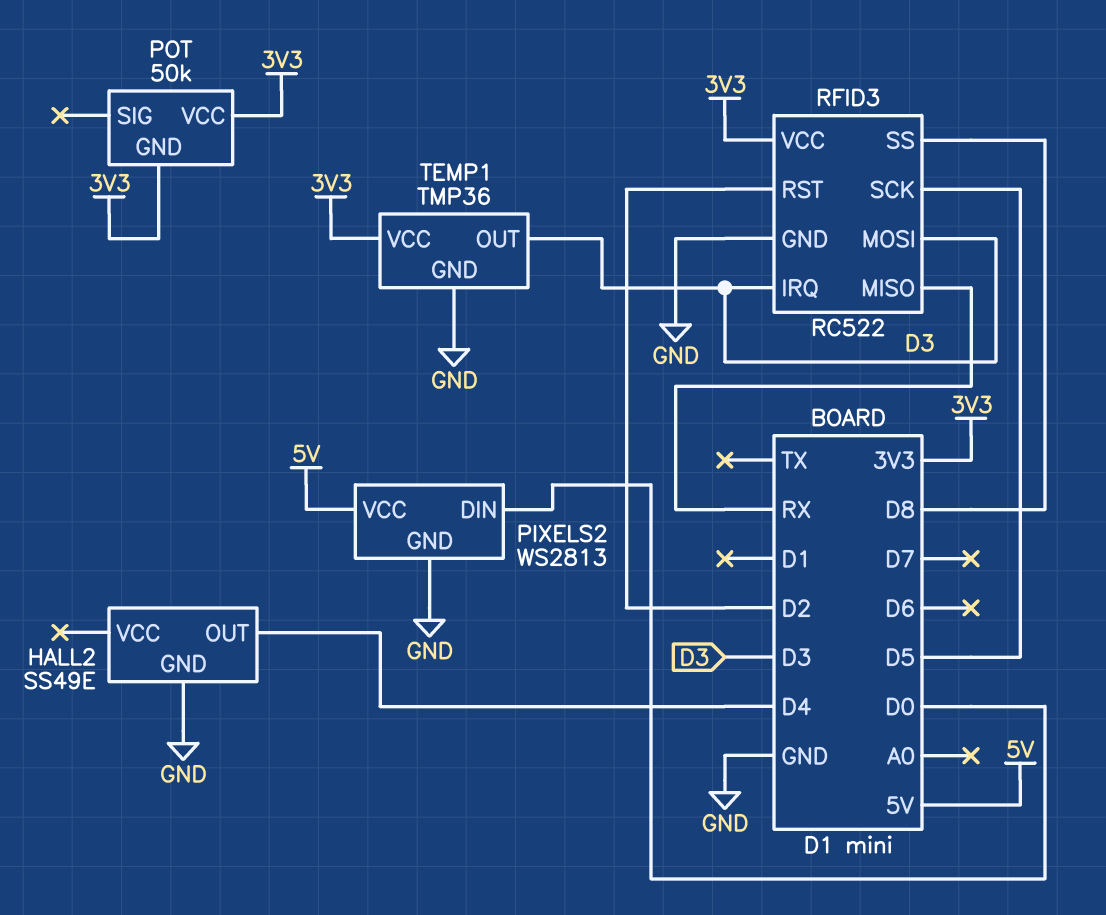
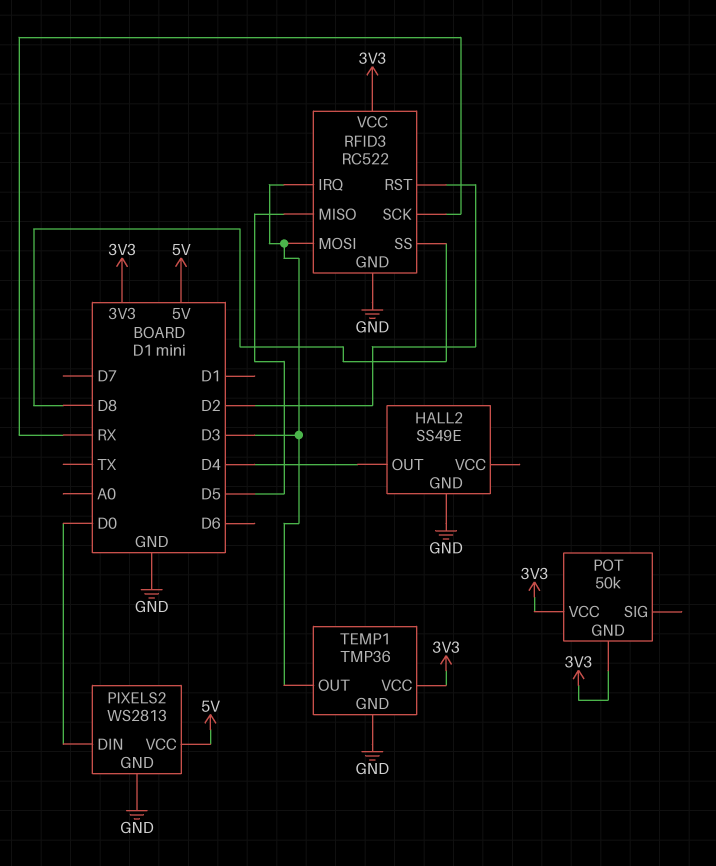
RFID3 pin MISO: RX -> D5
RFID3 pin SCK: D5 -> RX

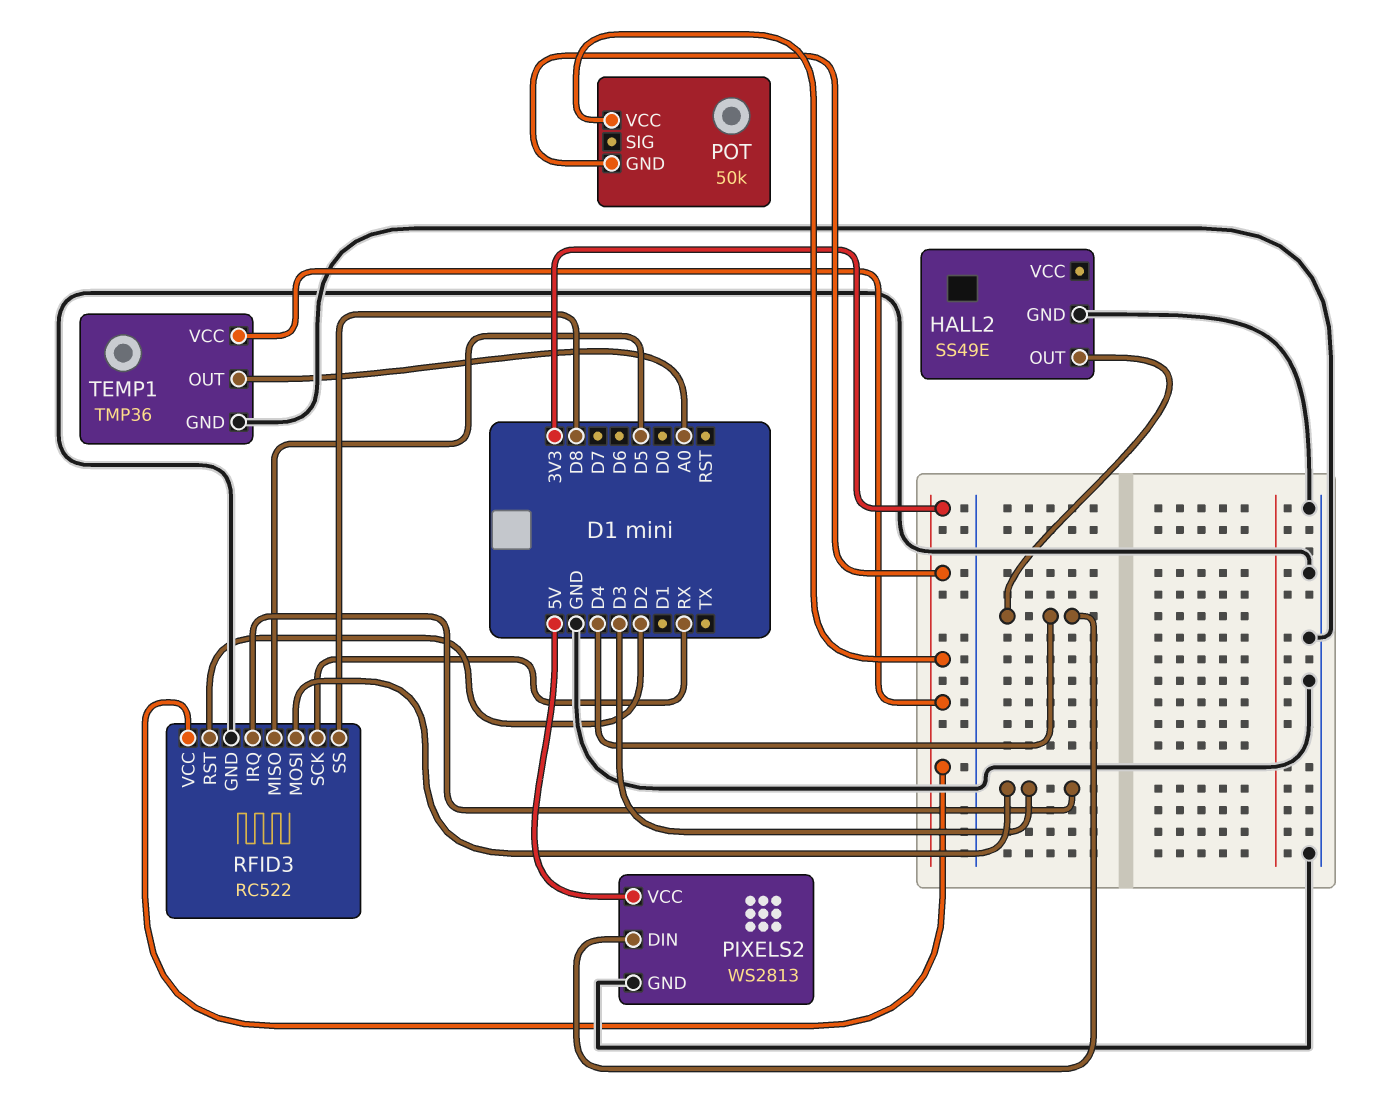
PIXELS2 pin DIN: D0 -> D4
TEMP1 pin OUT: D3 -> A0

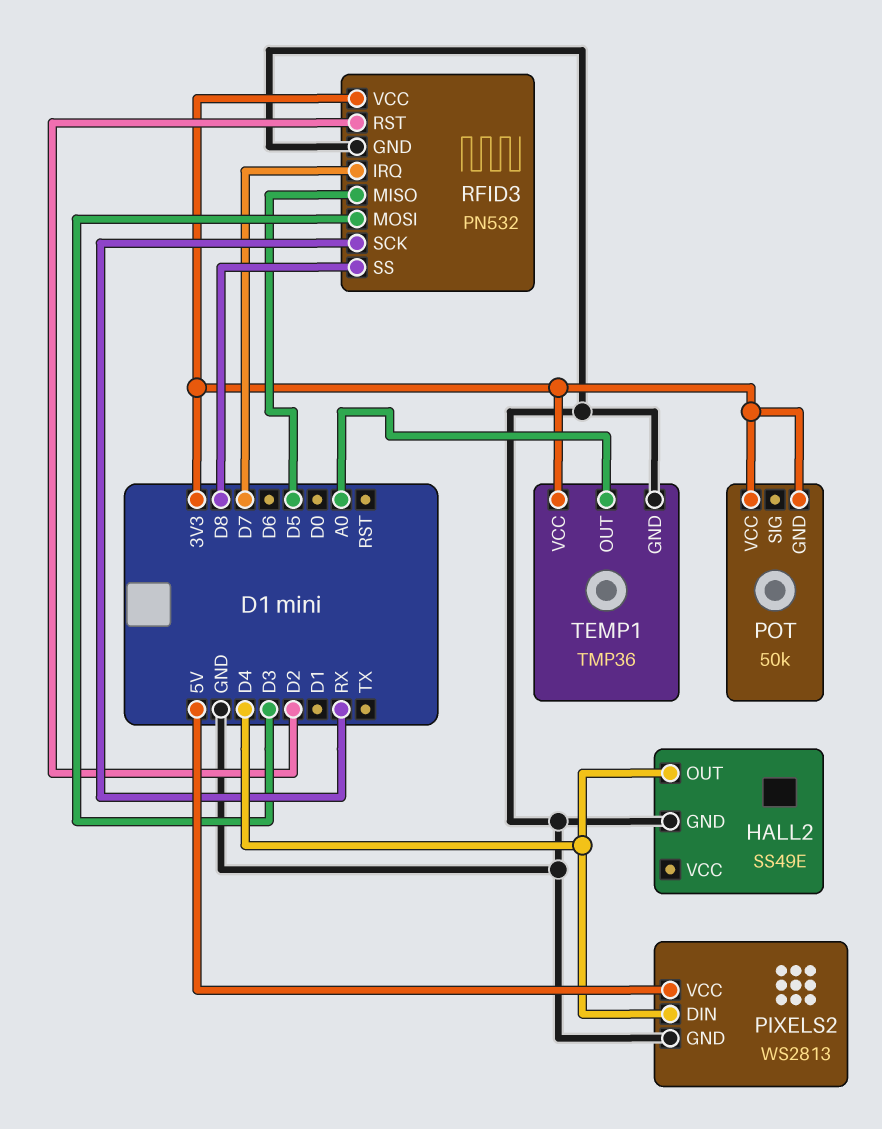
RFID3: RC522 -> PN532
RFID3 pin IRQ: D3 -> D7

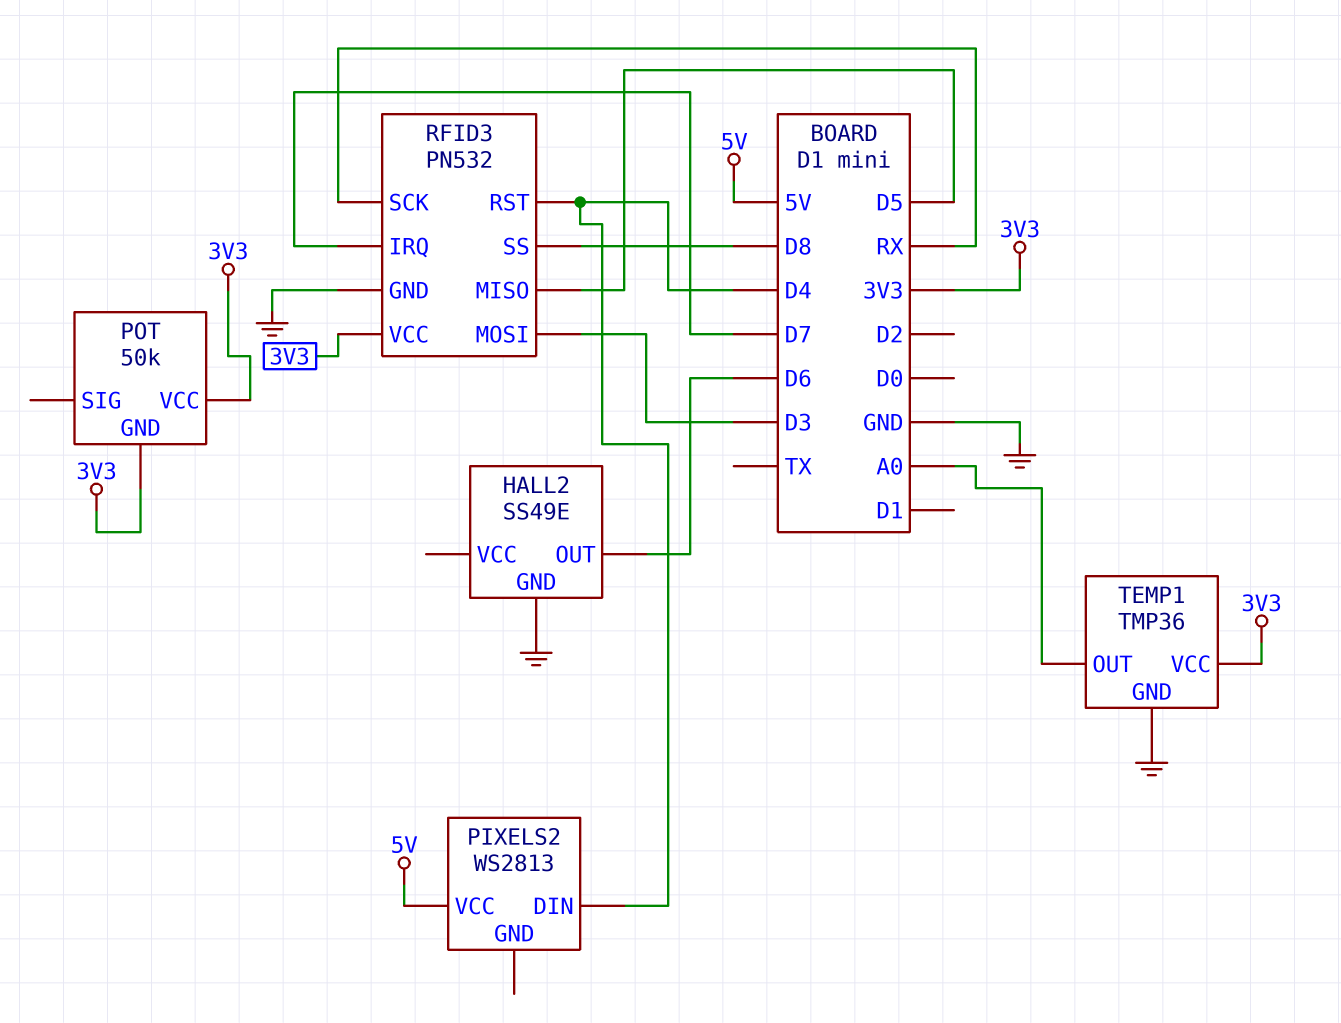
HALL2 pin OUT: D4 -> D6
PIXELS2 pin GND: GND -> none
RFID3 pin RST: D2 -> D4

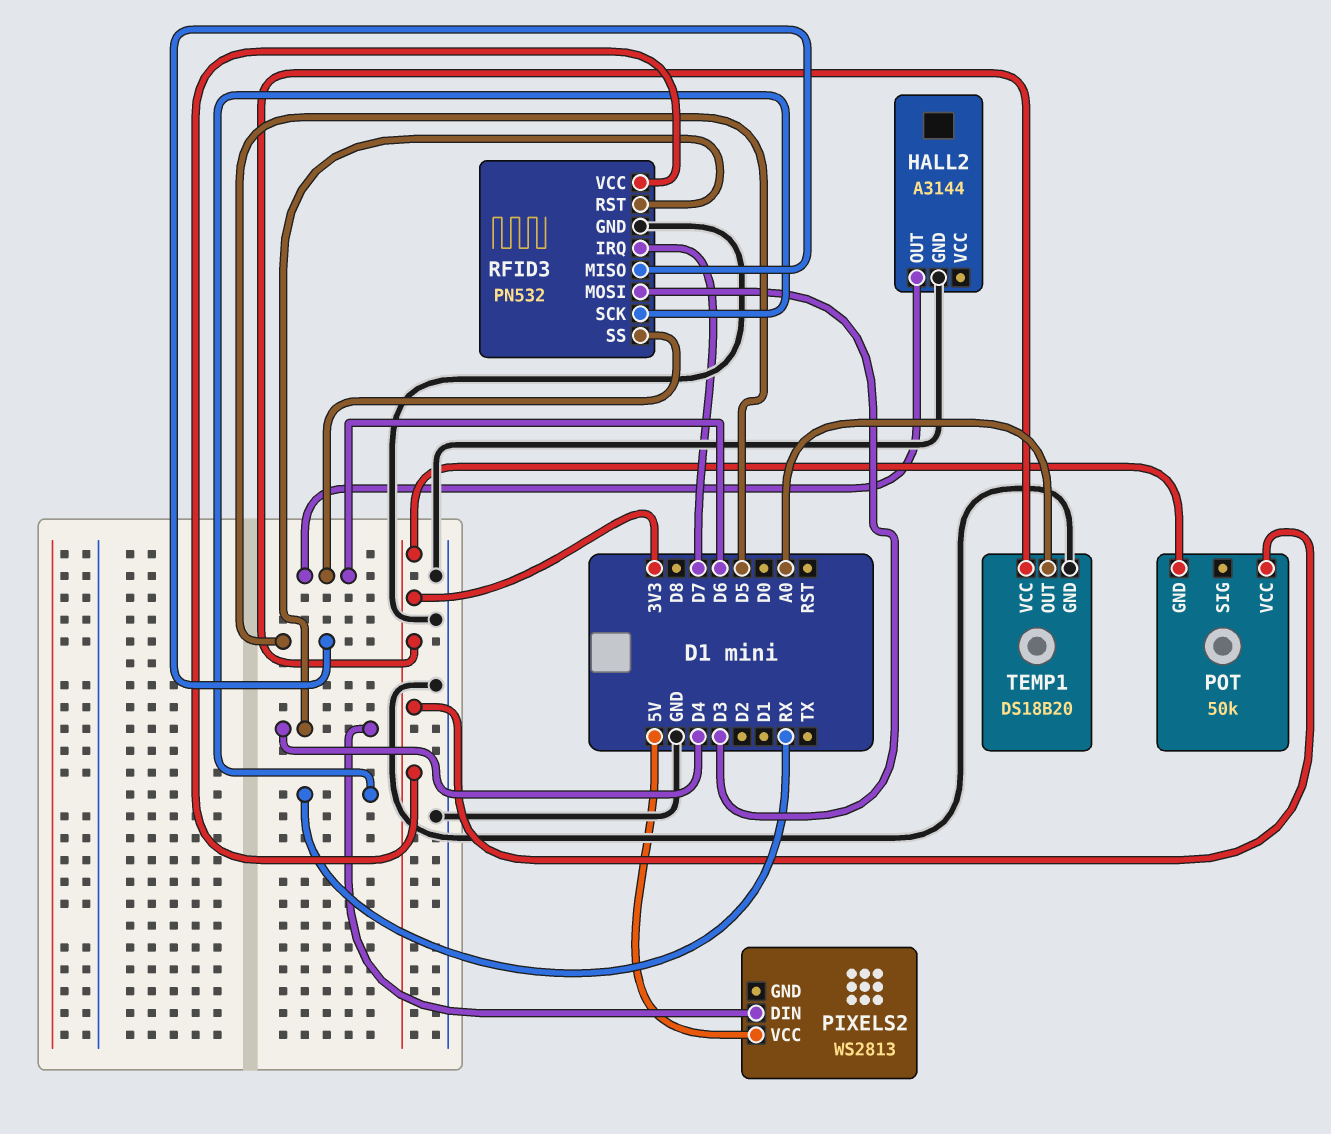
HALL2: SS49E -> A3144
RFID3 pin SS: D8 -> D6
TEMP1: TMP36 -> DS18B20

